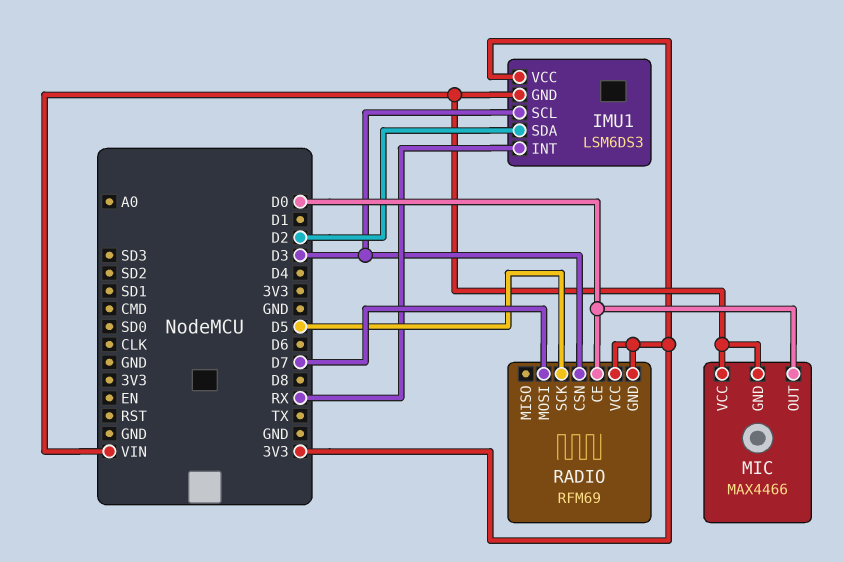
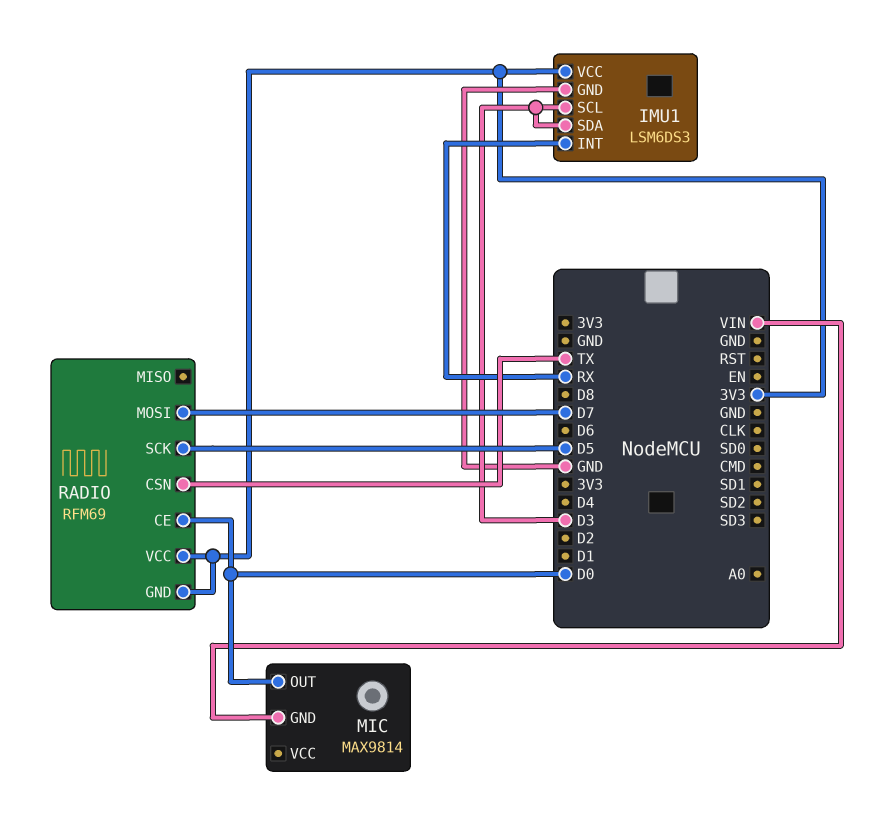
IMU1 pin GND: VIN -> GND
IMU1 pin SDA: D2 -> D3
MIC: MAX4466 -> MAX9814
MIC pin VCC: VIN -> none
RADIO pin CSN: D3 -> TX

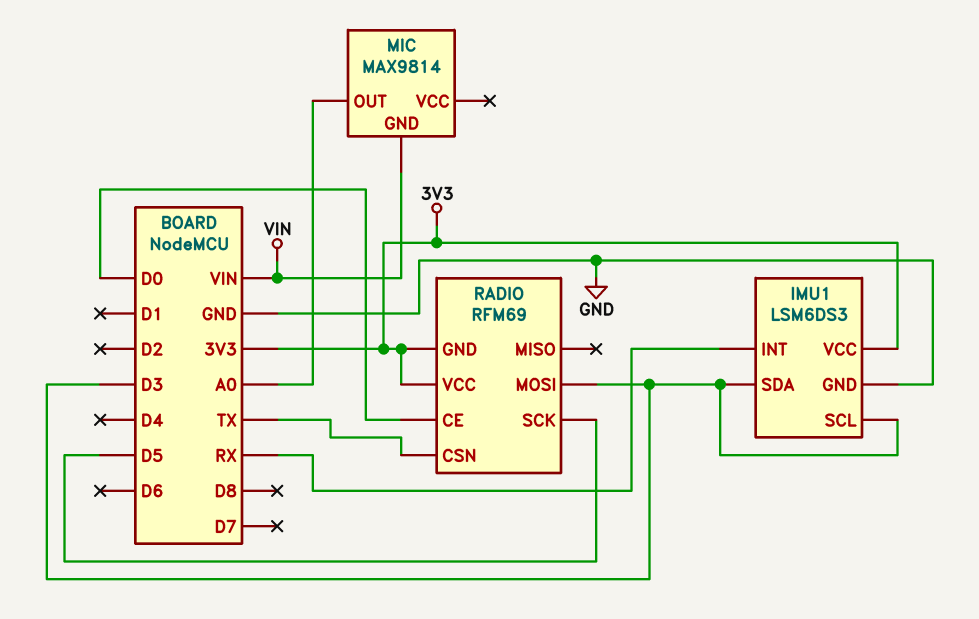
MIC pin OUT: D0 -> A0
RADIO pin MOSI: D7 -> D3

